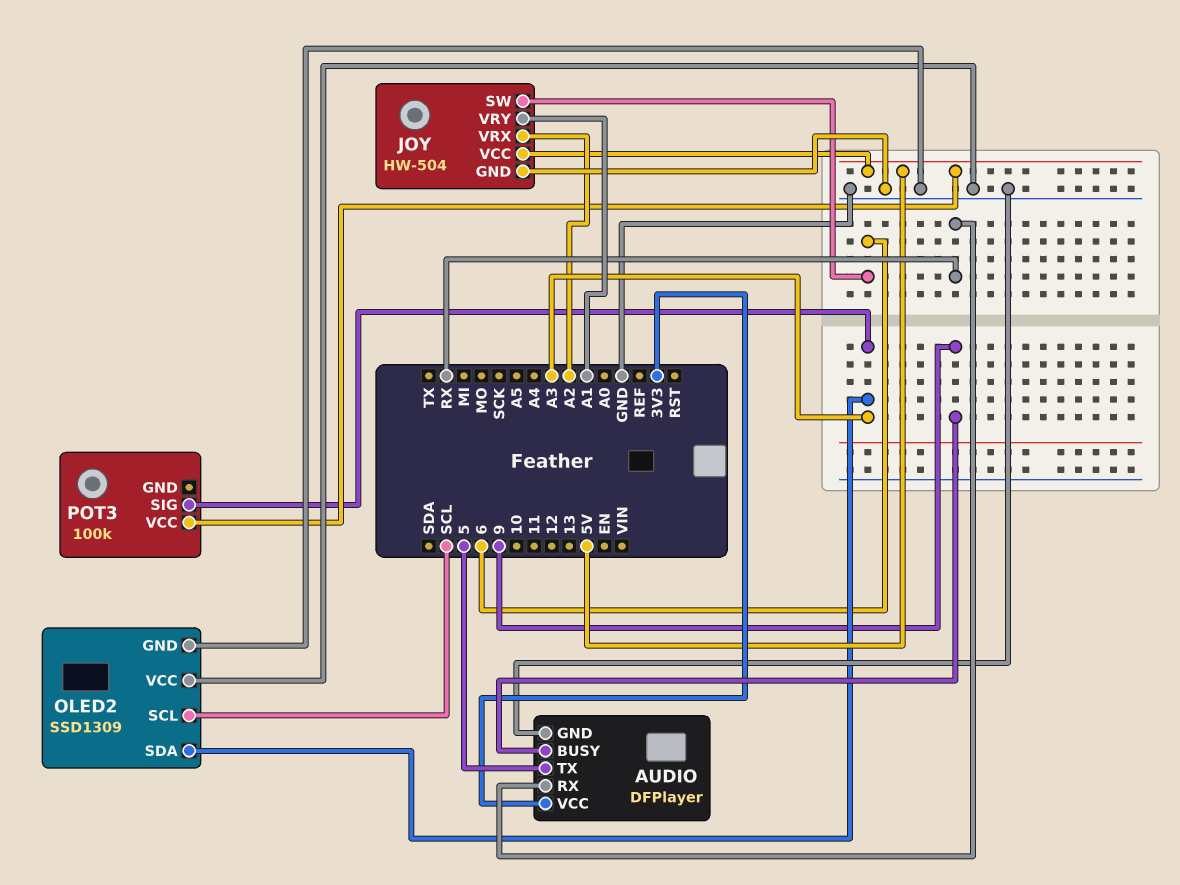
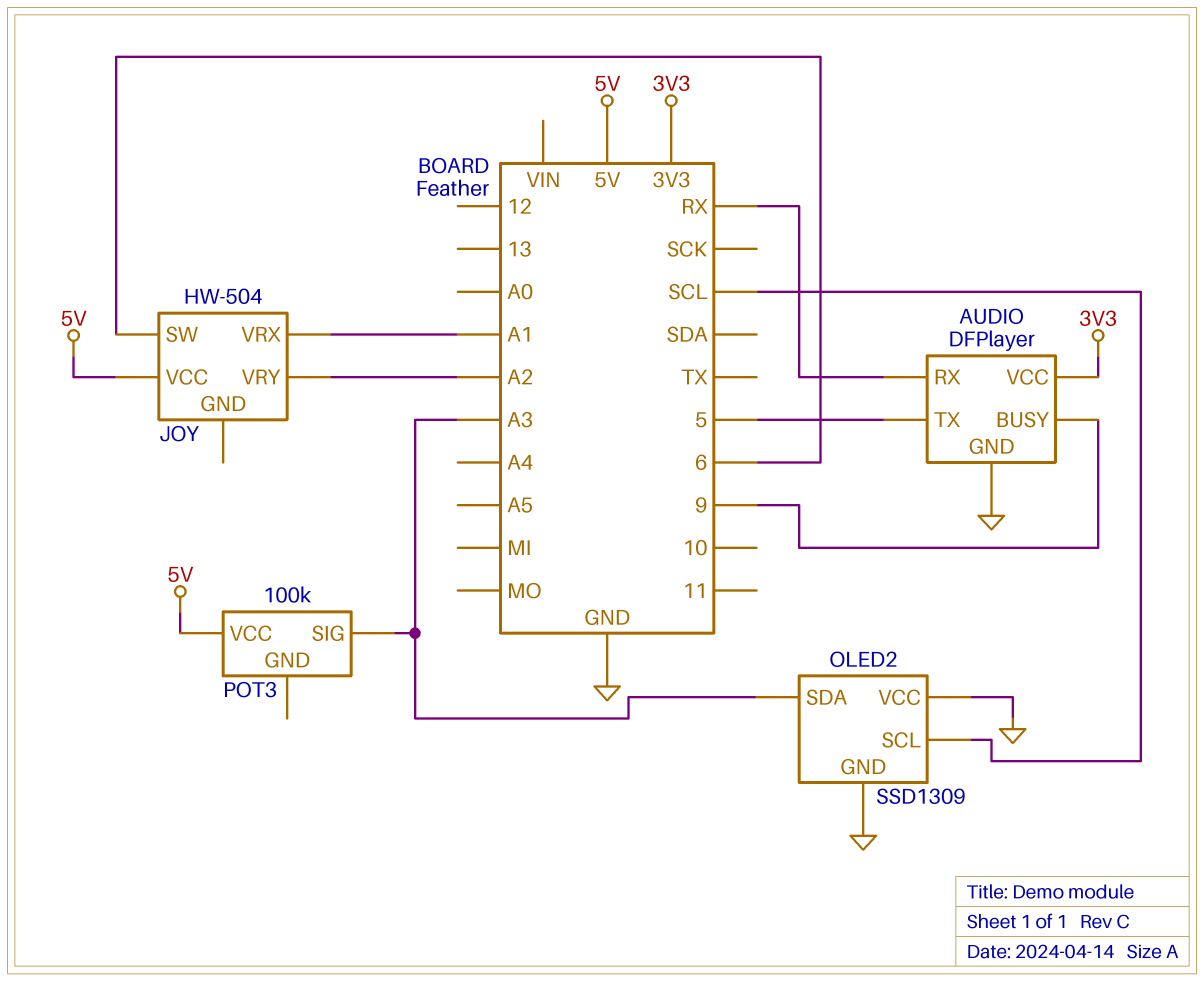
JOY pin GND: GND -> none
JOY pin VRX: A2 -> A1
JOY pin VRY: A1 -> A2

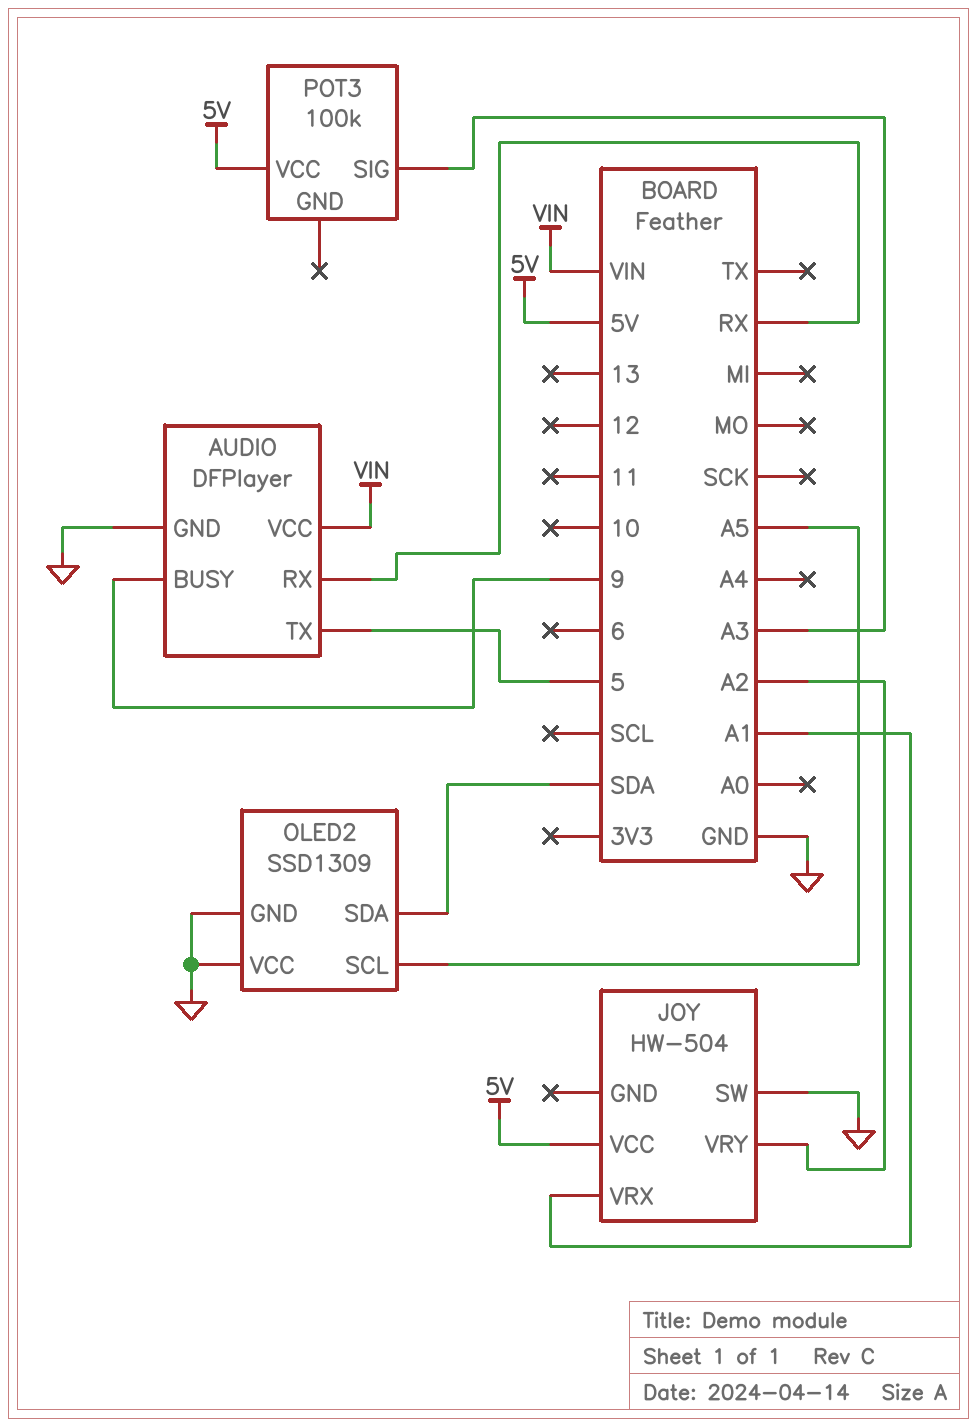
AUDIO pin VCC: 3V3 -> VIN
JOY pin SW: 6 -> GND
OLED2 pin SCL: SCL -> A5
OLED2 pin SDA: A3 -> SDA

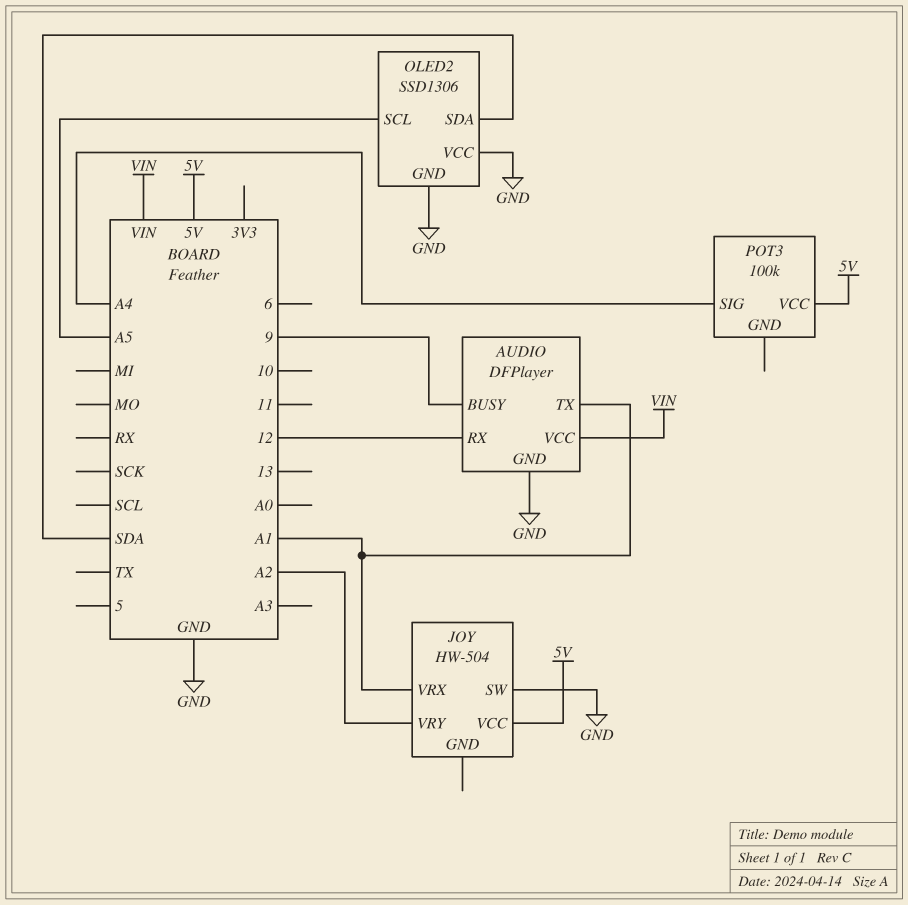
AUDIO pin RX: RX -> 12
AUDIO pin TX: 5 -> A1
OLED2: SSD1309 -> SSD1306
POT3 pin SIG: A3 -> A4

